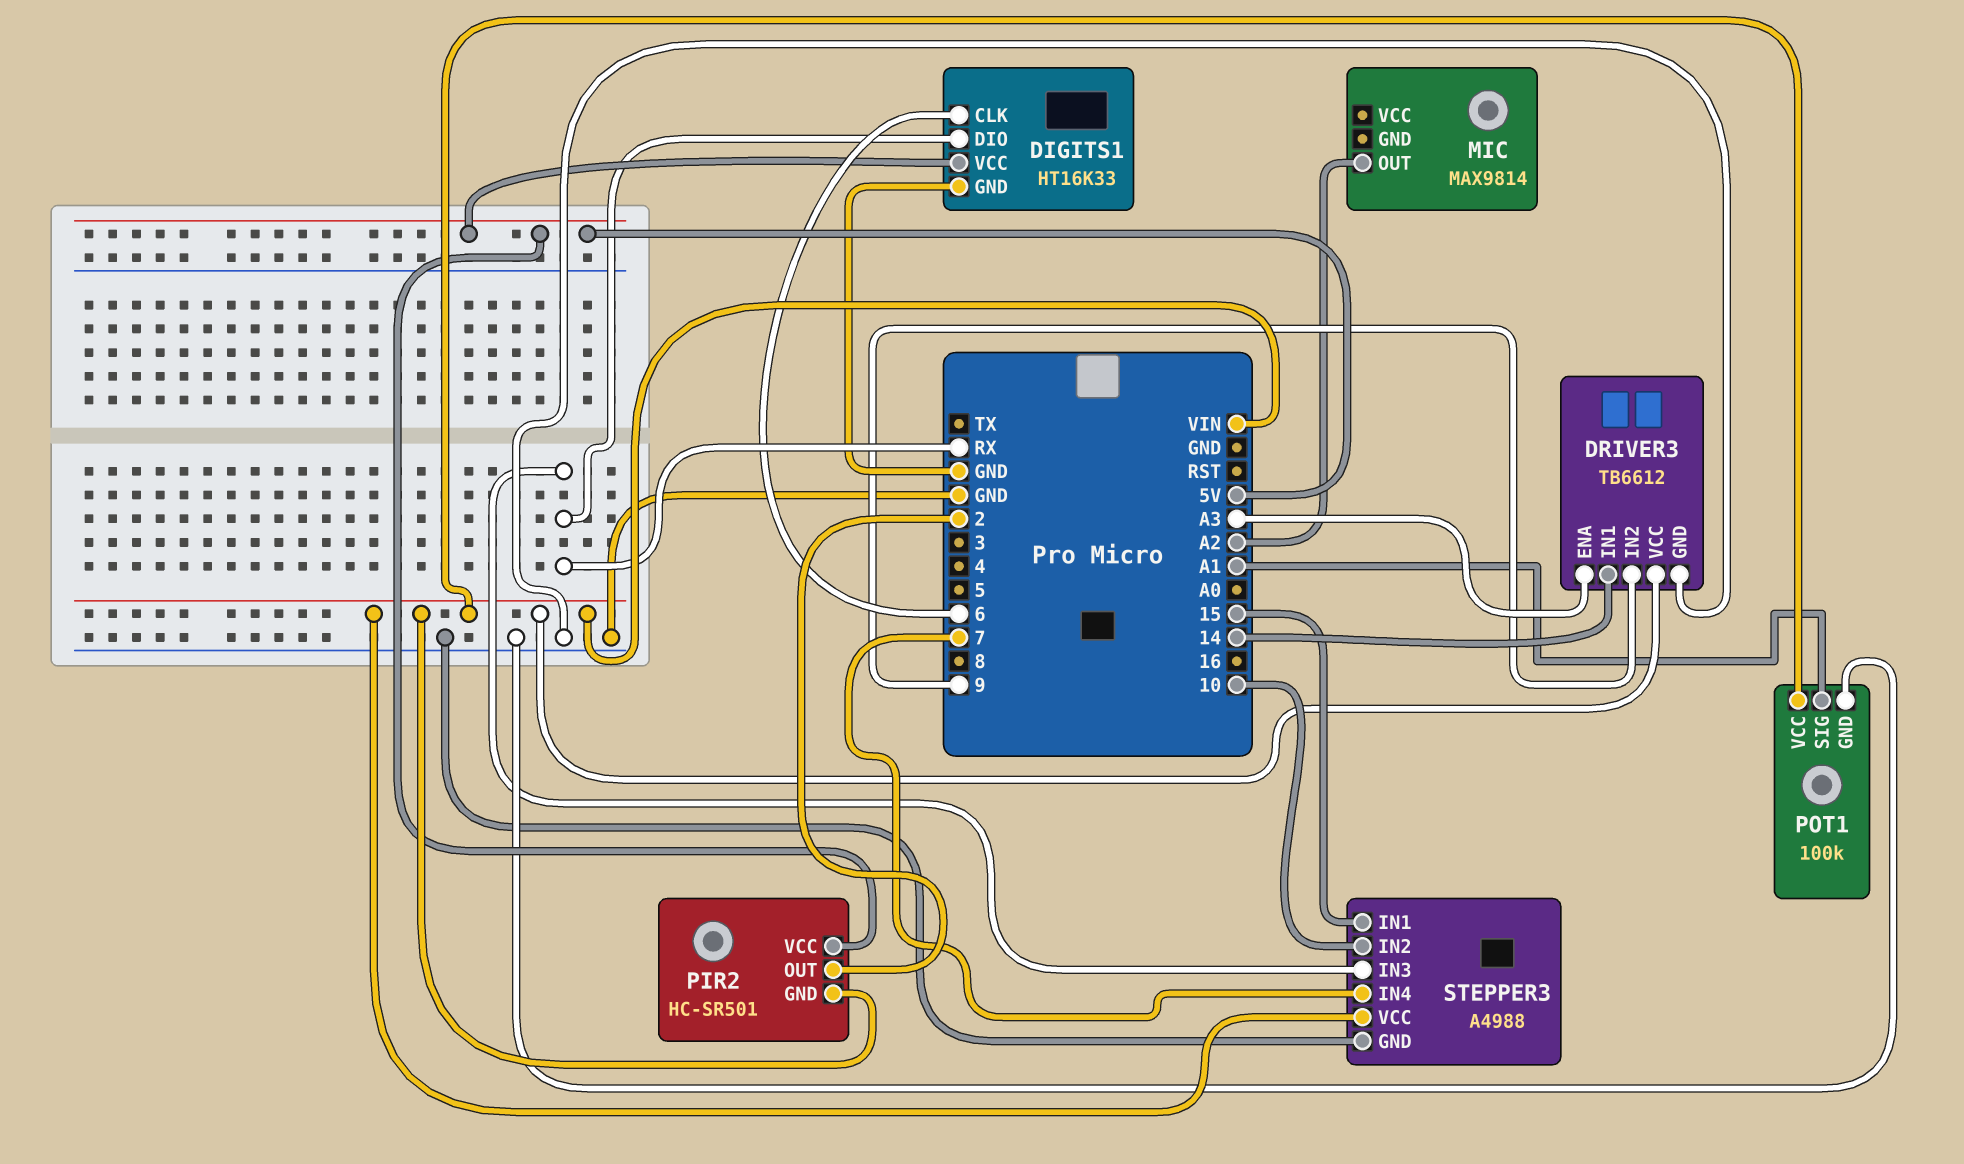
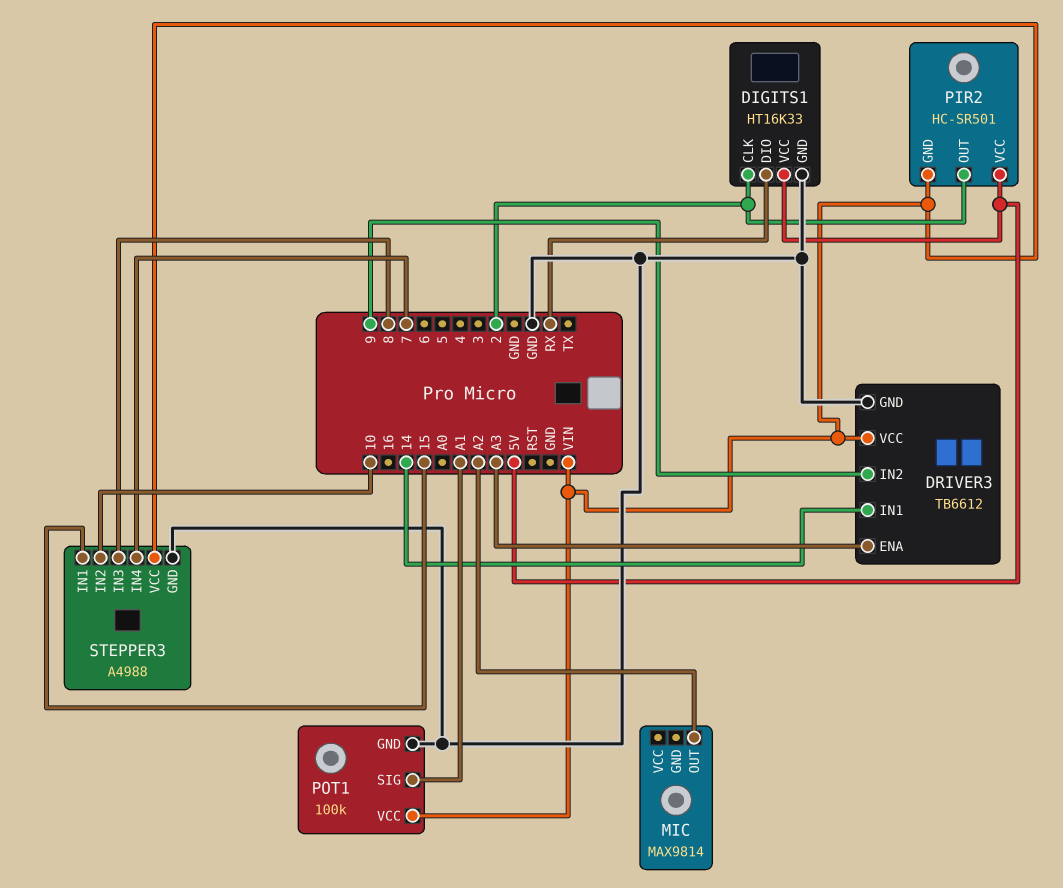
DIGITS1 pin CLK: 6 -> 2
STEPPER3 pin IN3: RX -> 8

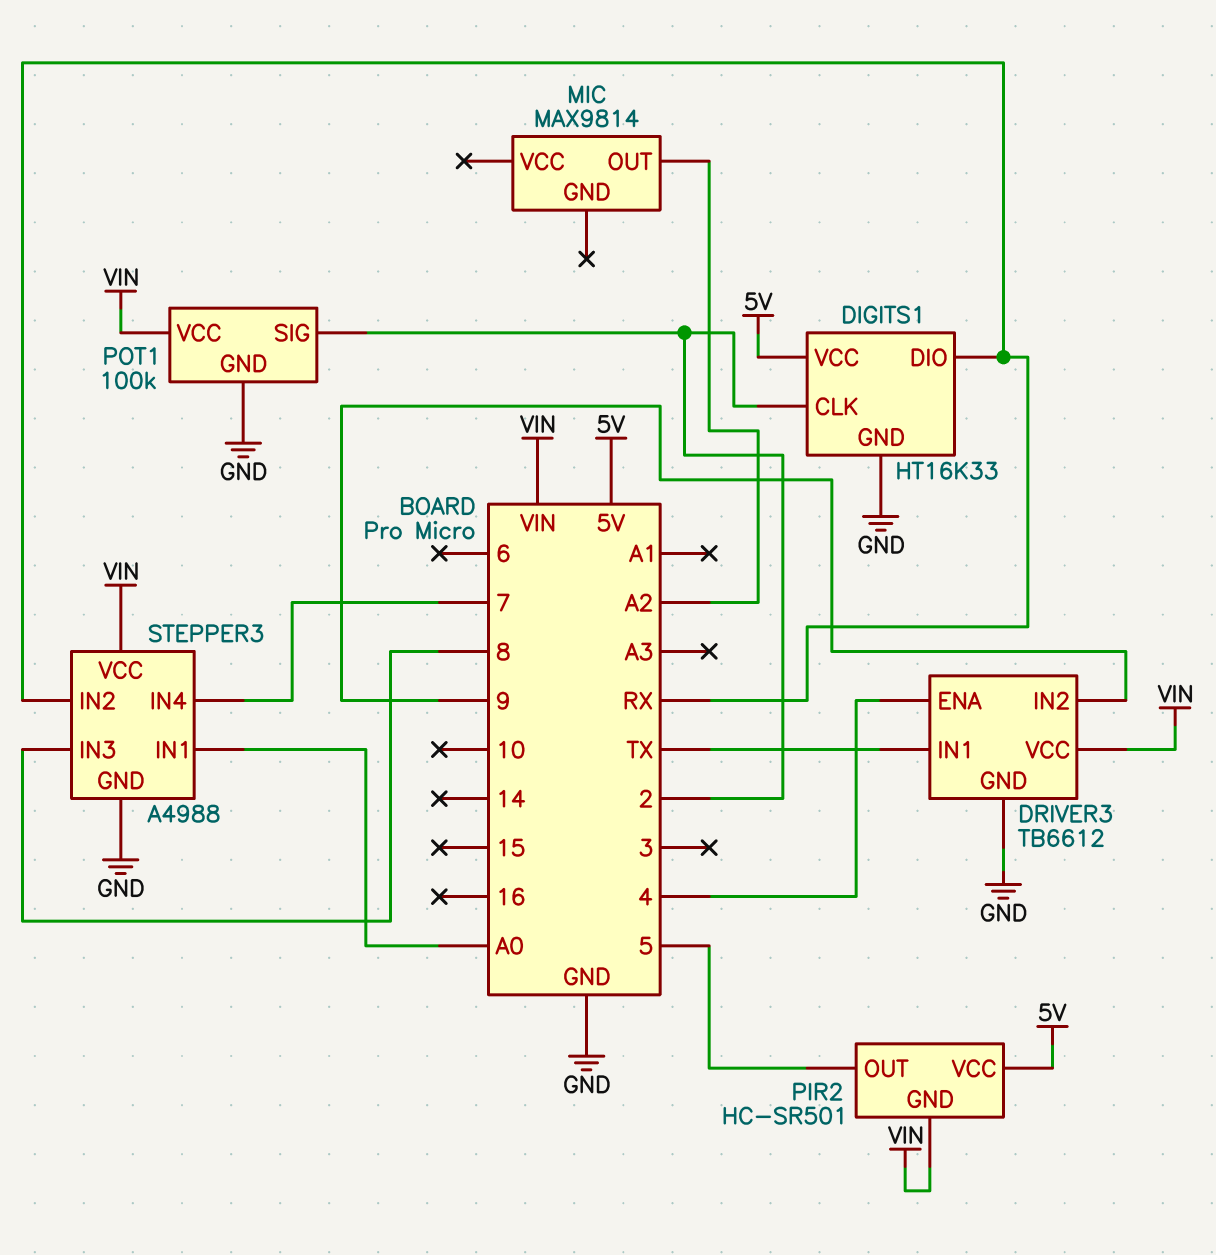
DRIVER3 pin ENA: A3 -> 4
DRIVER3 pin IN1: 14 -> TX
PIR2 pin OUT: 2 -> 5
POT1 pin SIG: A1 -> 2
STEPPER3 pin IN1: 15 -> A0
STEPPER3 pin IN2: 10 -> RX

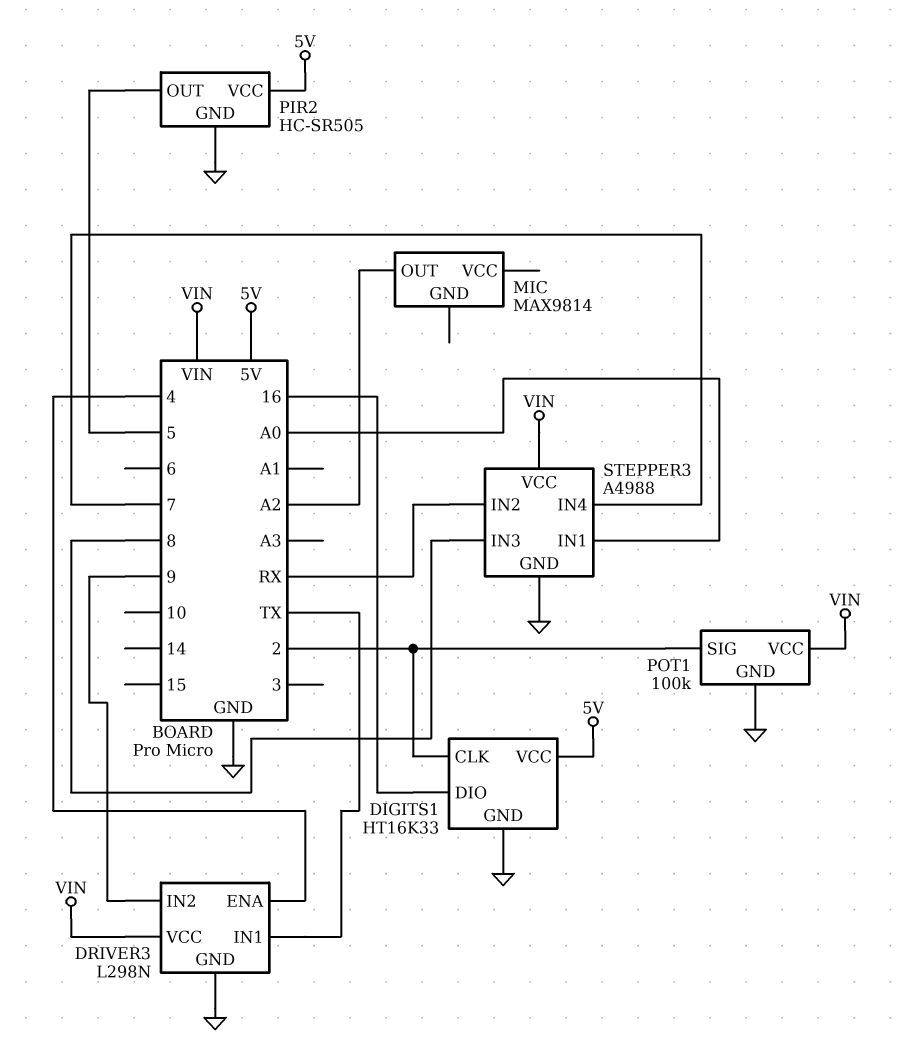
DIGITS1 pin DIO: RX -> 16
DRIVER3: TB6612 -> L298N
PIR2: HC-SR501 -> HC-SR505
PIR2 pin GND: VIN -> GND

